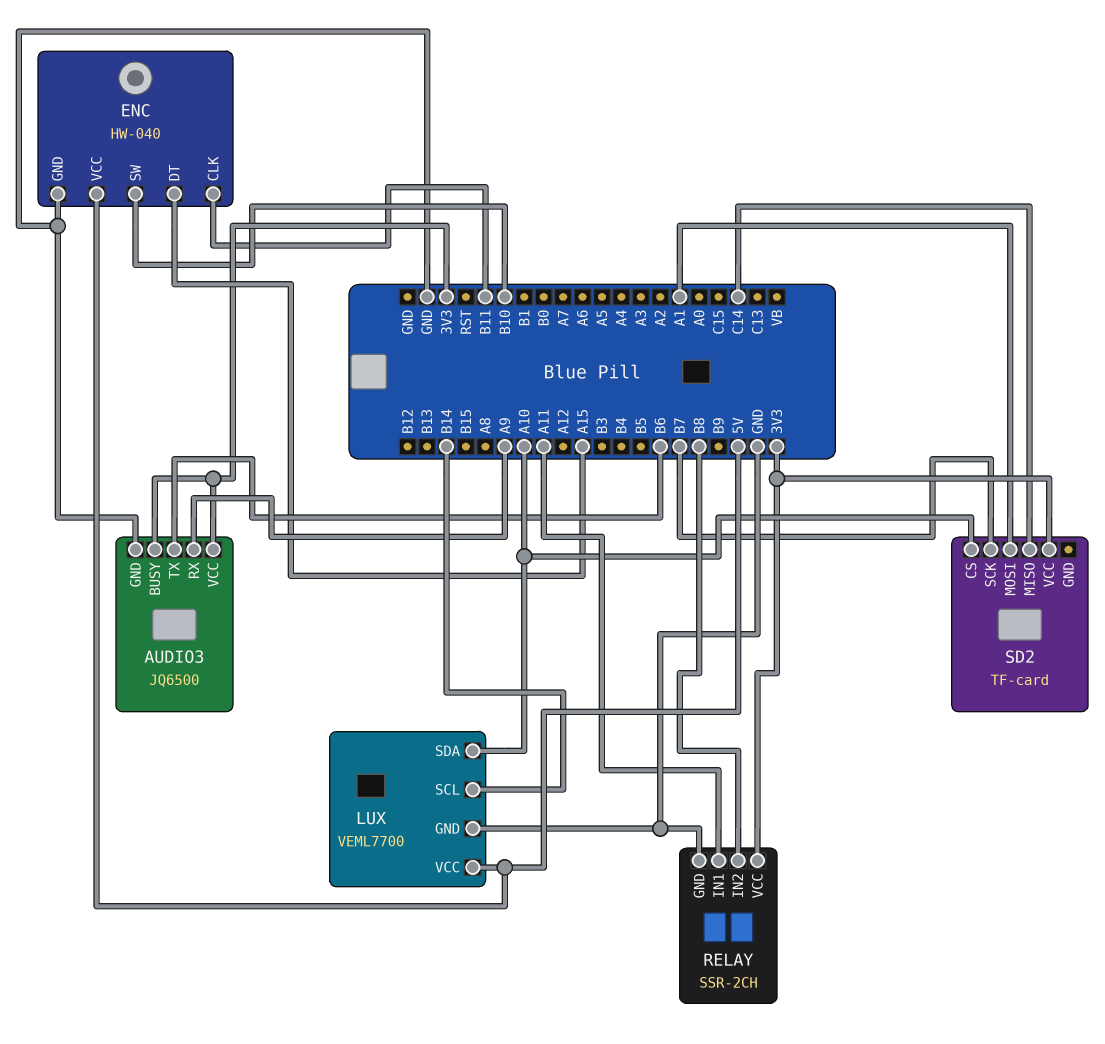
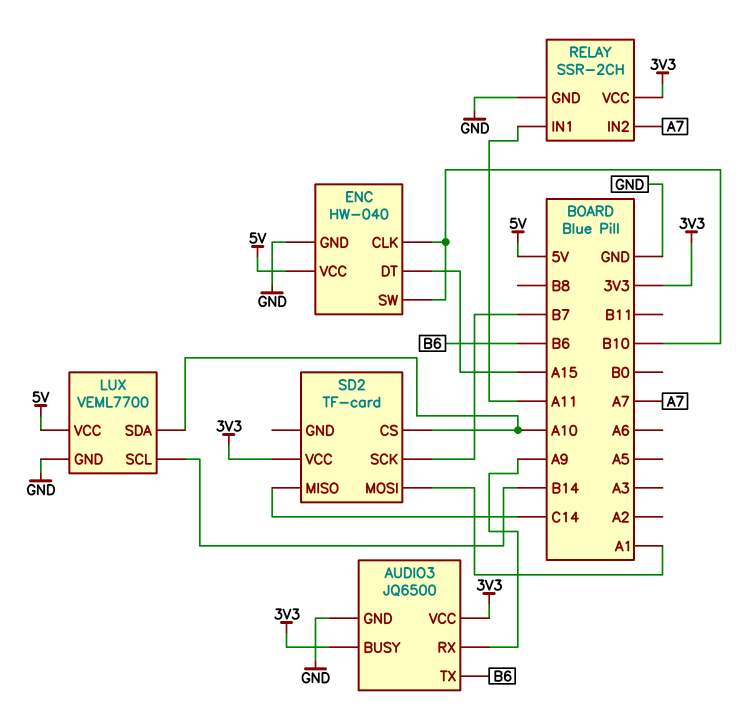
ENC pin CLK: B11 -> B10
RELAY pin IN2: B8 -> A7

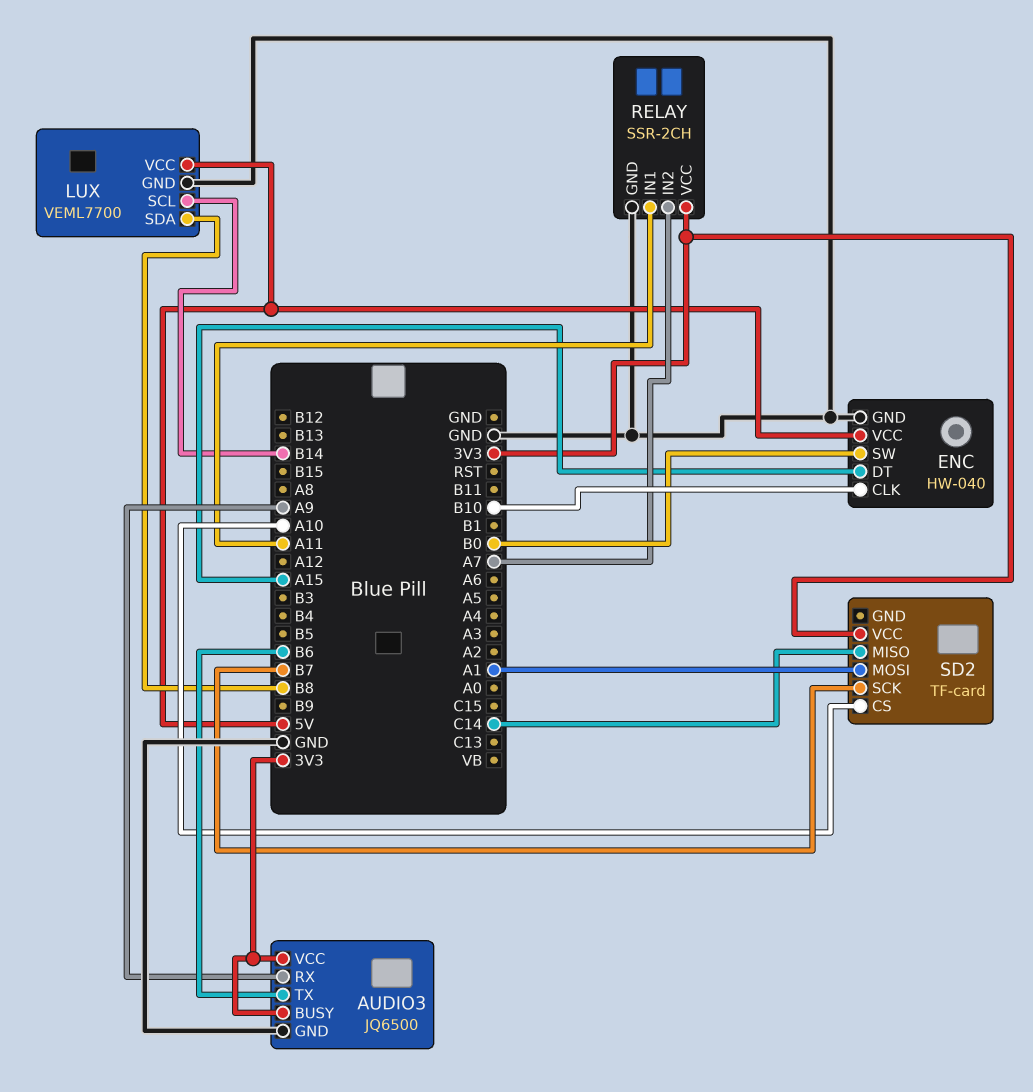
ENC pin SW: B10 -> B0
LUX pin SDA: A10 -> B8

